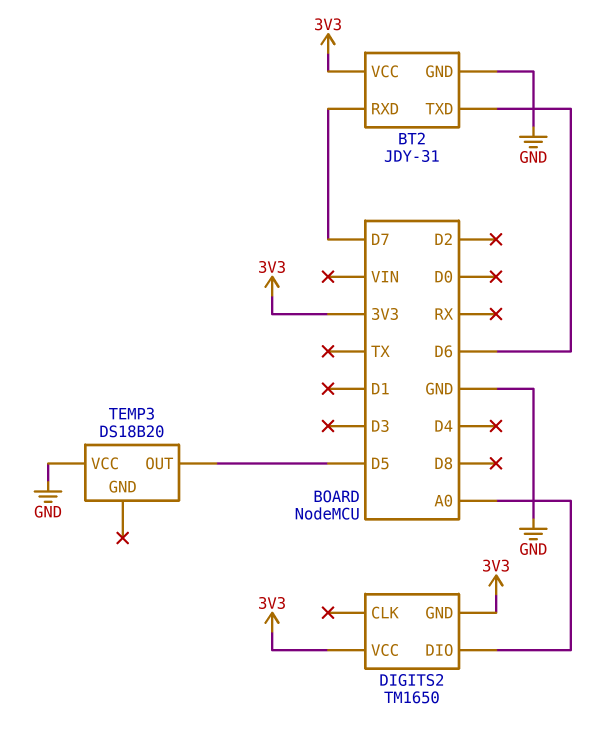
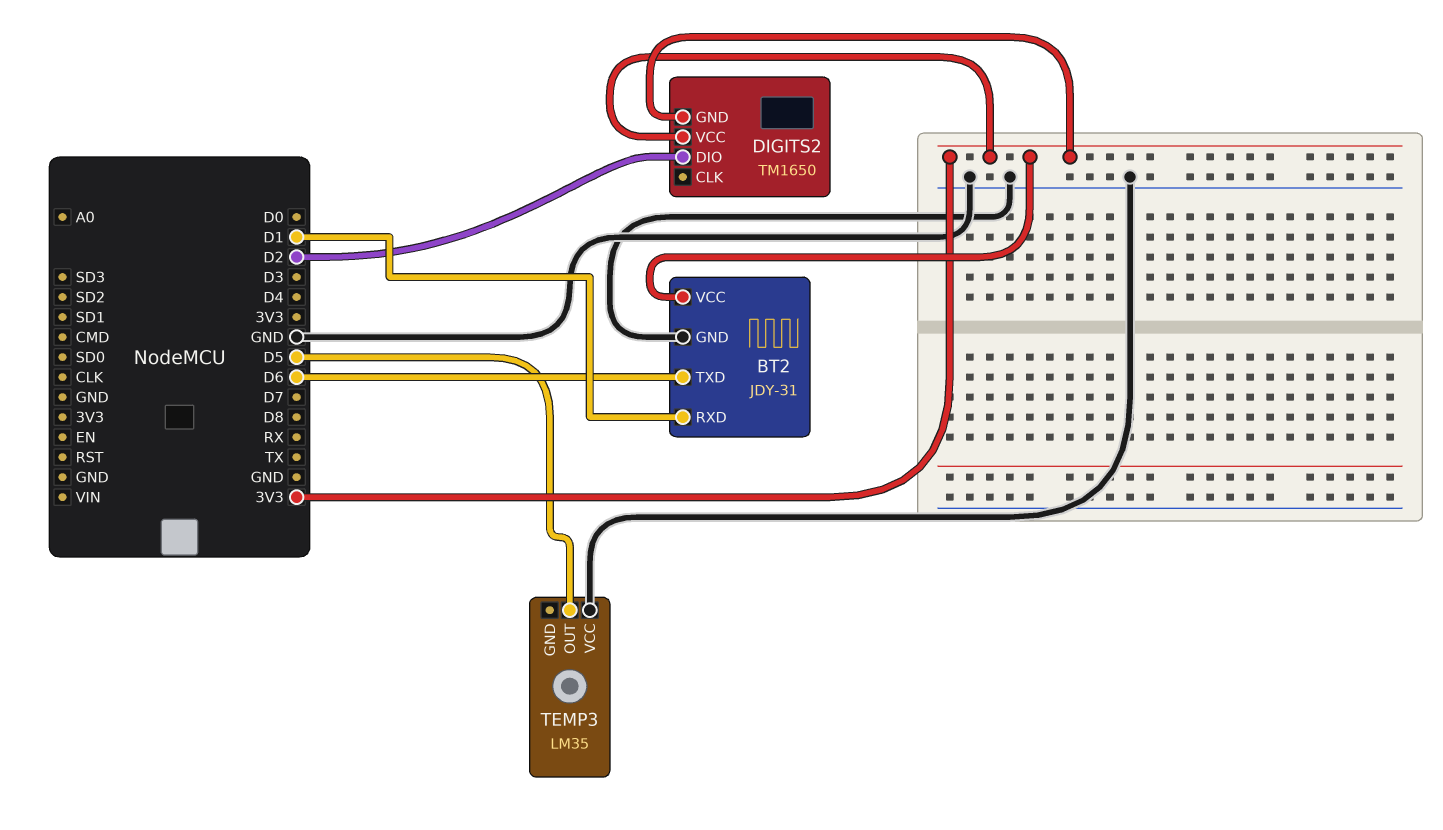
BT2 pin RXD: D7 -> D1
DIGITS2 pin DIO: A0 -> D2
TEMP3: DS18B20 -> LM35

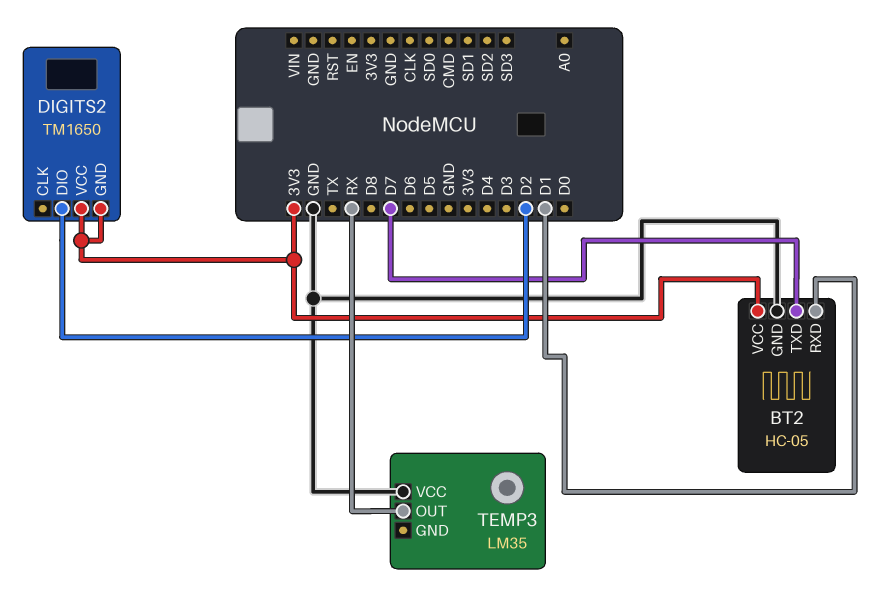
BT2: JDY-31 -> HC-05
BT2 pin TXD: D6 -> D7
TEMP3 pin OUT: D5 -> RX

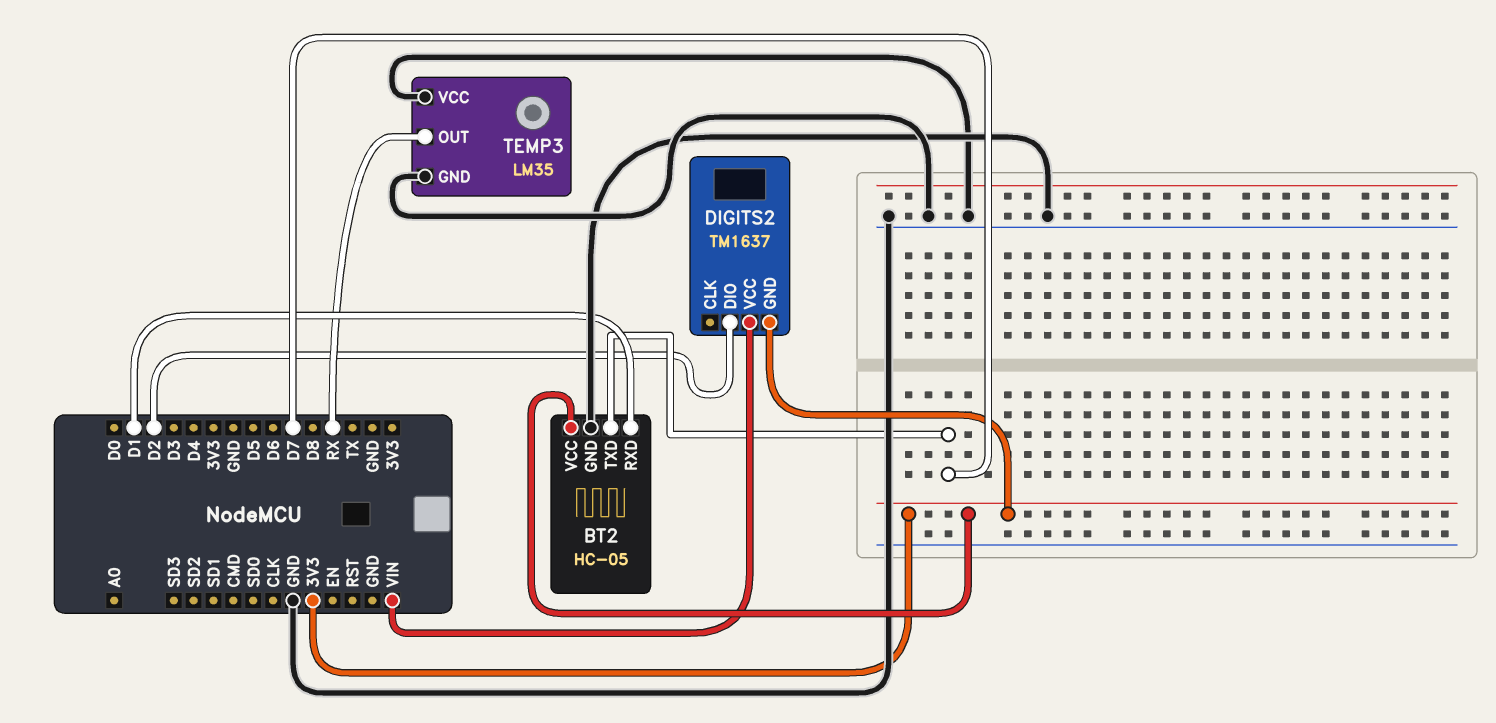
DIGITS2: TM1650 -> TM1637
DIGITS2 pin VCC: 3V3 -> VIN
TEMP3 pin GND: none -> GND

